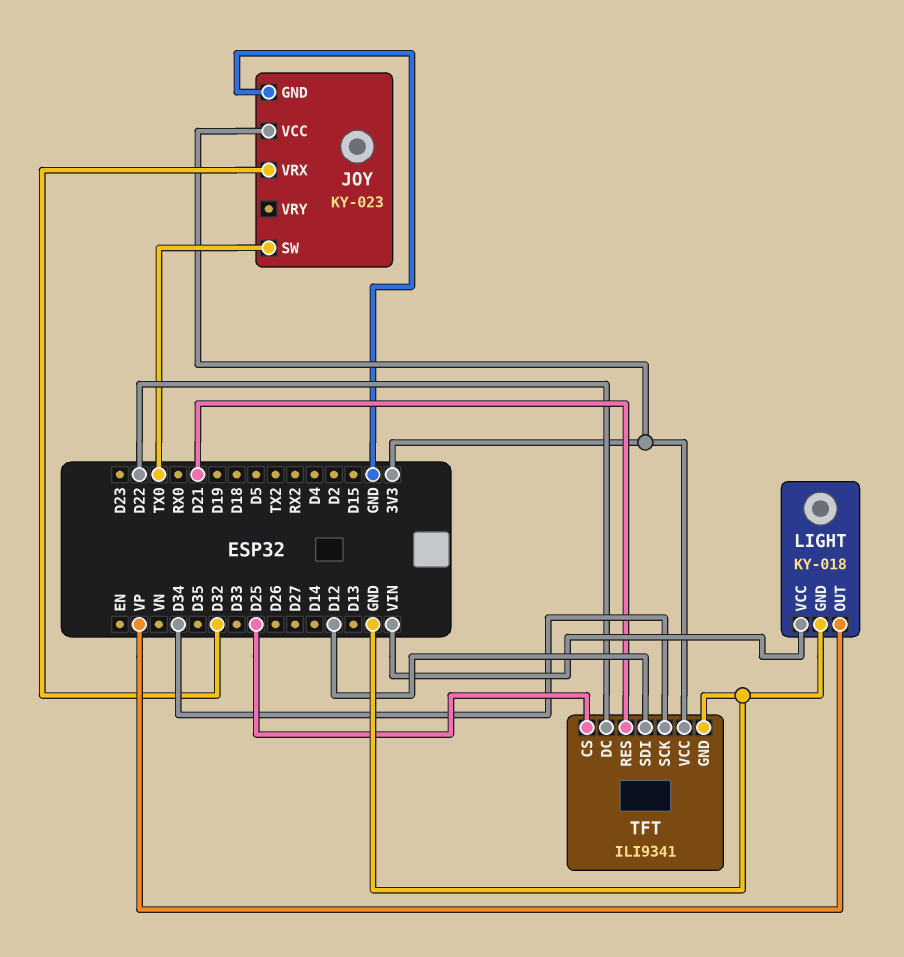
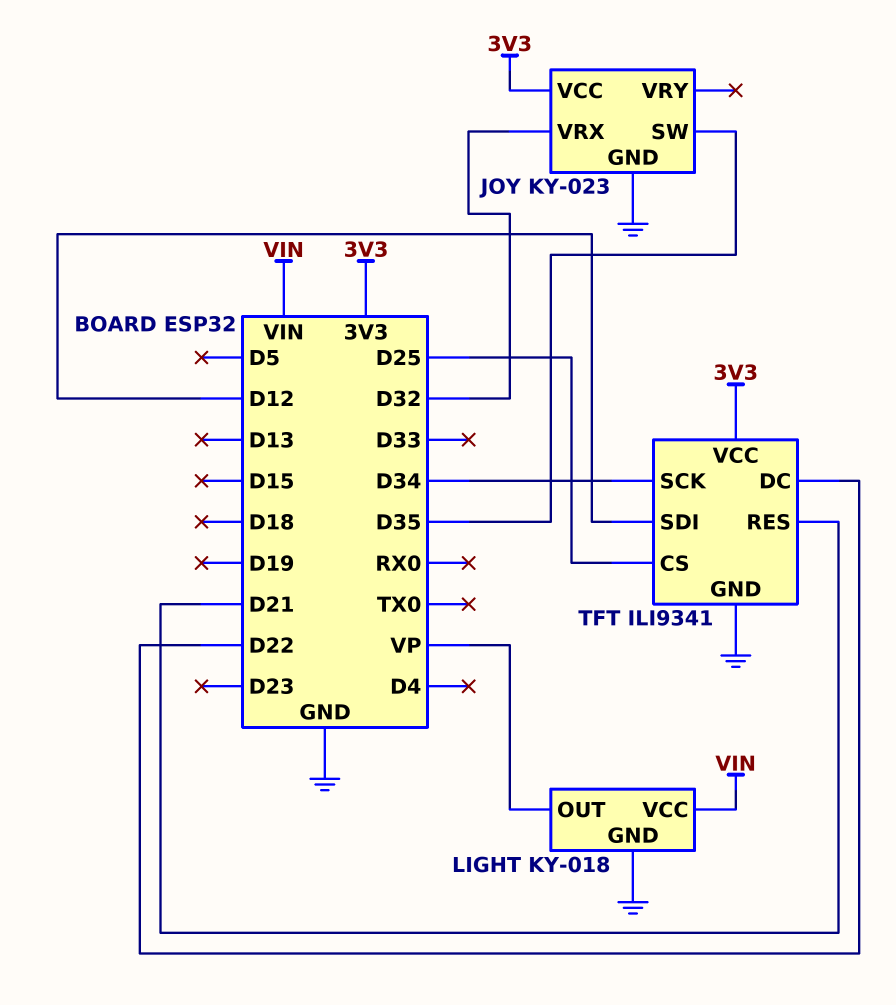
JOY pin SW: TX0 -> D35

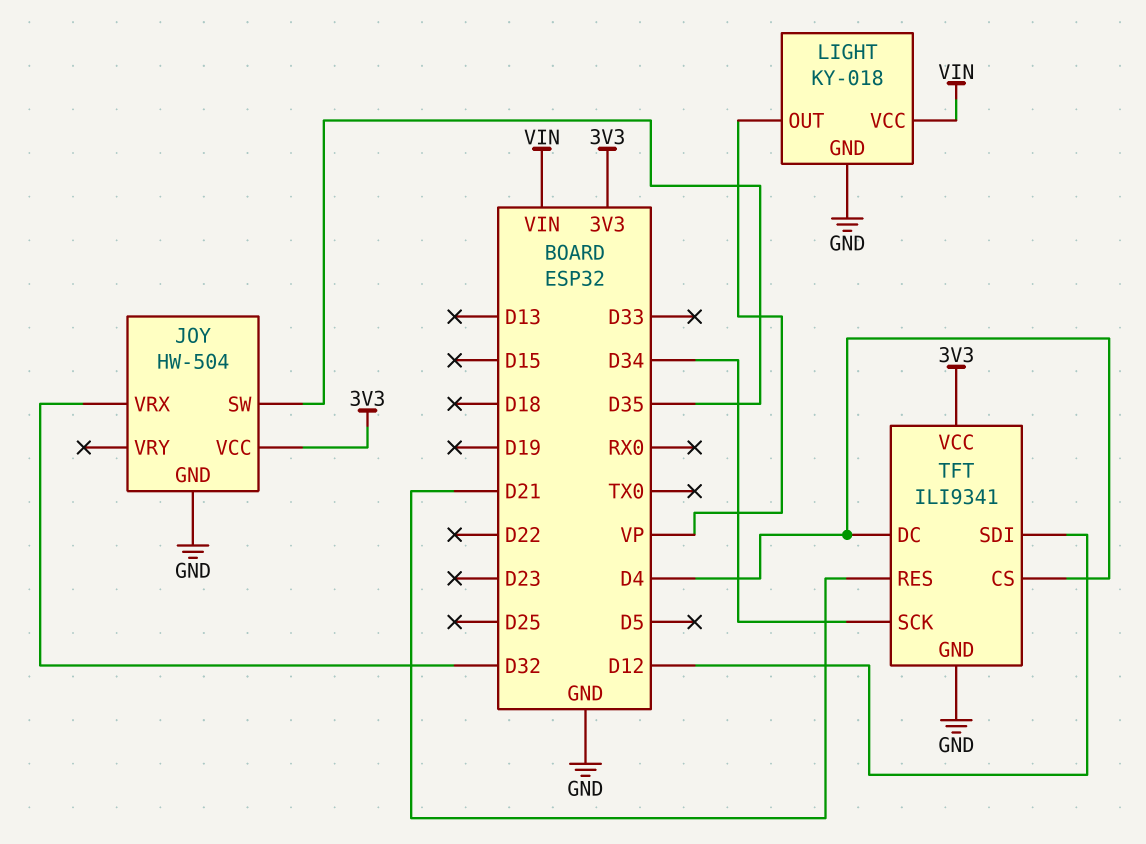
JOY: KY-023 -> HW-504
TFT pin CS: D25 -> D4
TFT pin DC: D22 -> D4

